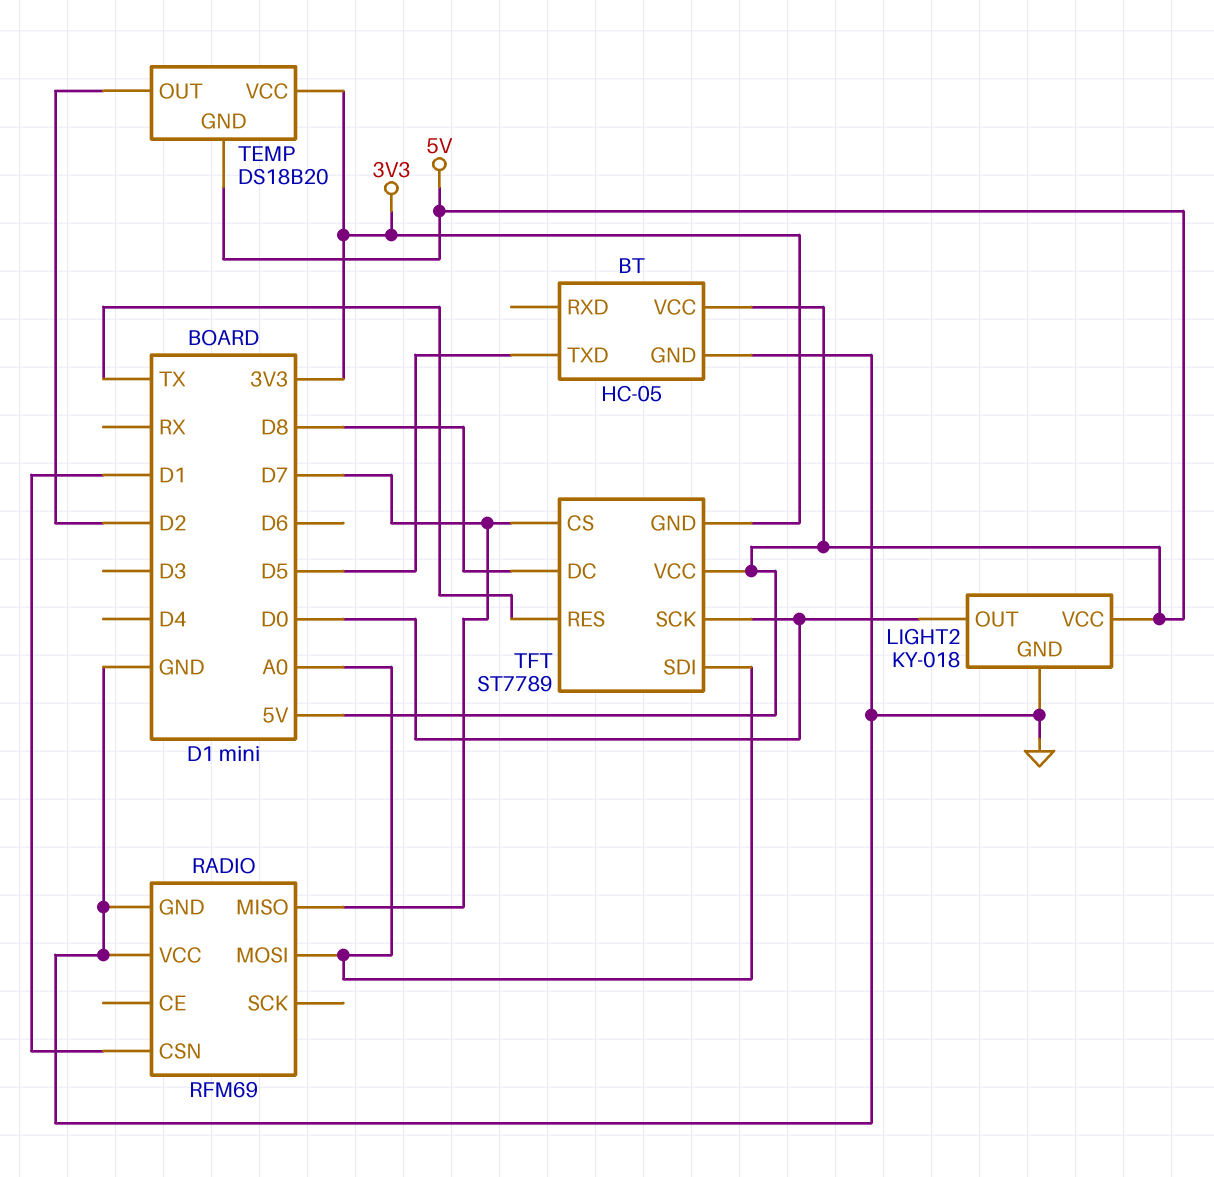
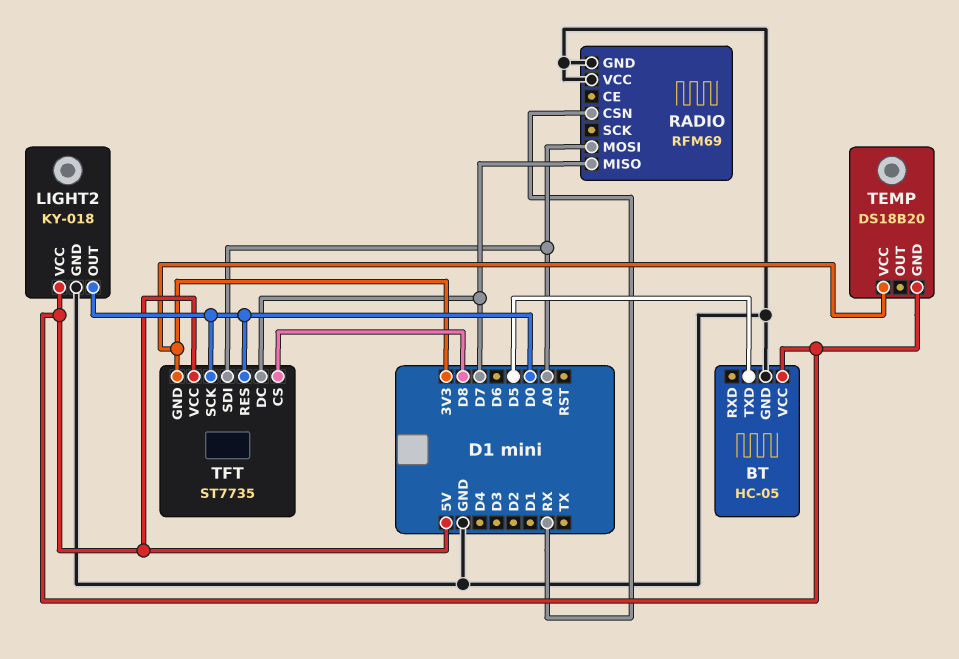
RADIO pin CSN: D1 -> RX
TEMP pin OUT: D2 -> none
TFT: ST7789 -> ST7735
TFT pin CS: D7 -> D8
TFT pin DC: D8 -> D7
TFT pin RES: TX -> D0

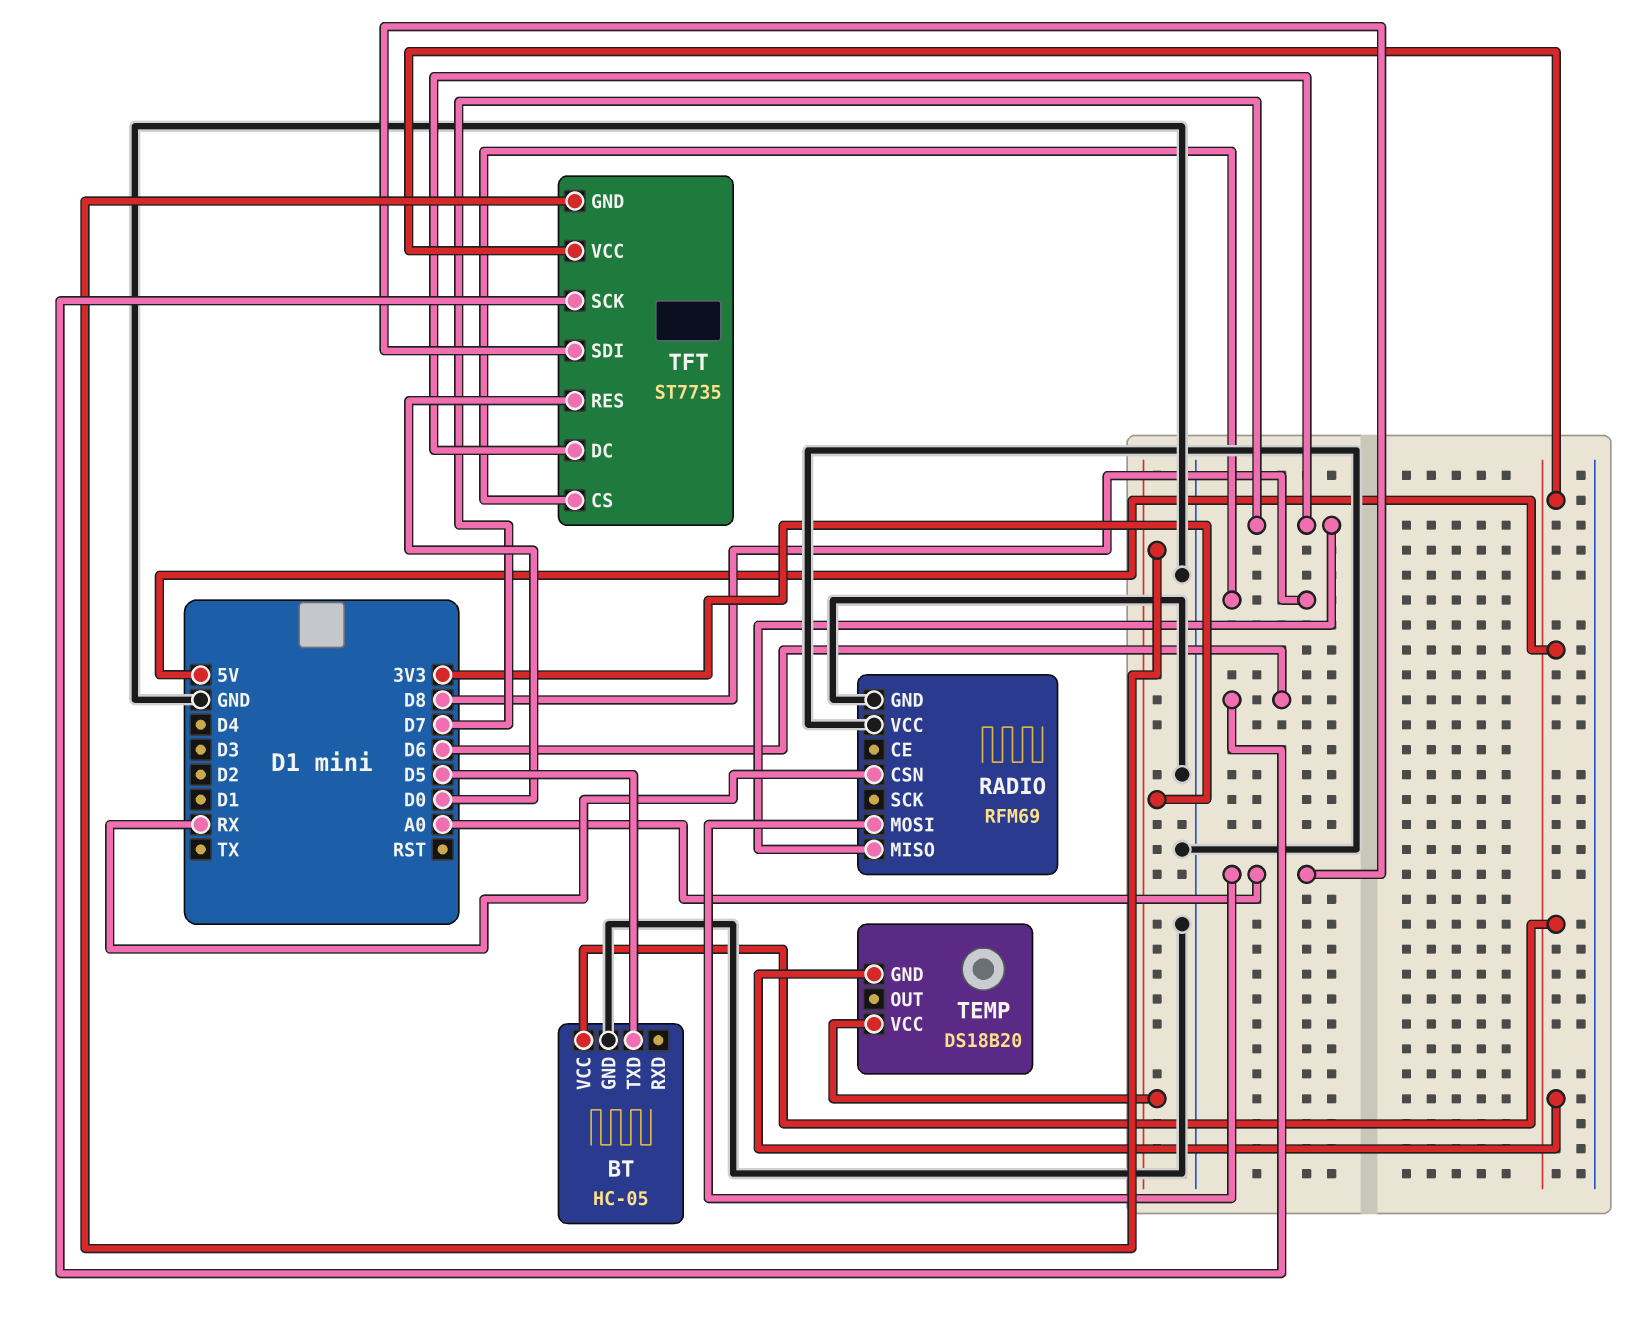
LIGHT2: KY-018 -> none
LIGHT2 pin GND: GND -> none
LIGHT2 pin OUT: D0 -> none
LIGHT2 pin VCC: 5V -> none
TFT pin SCK: D0 -> D6

